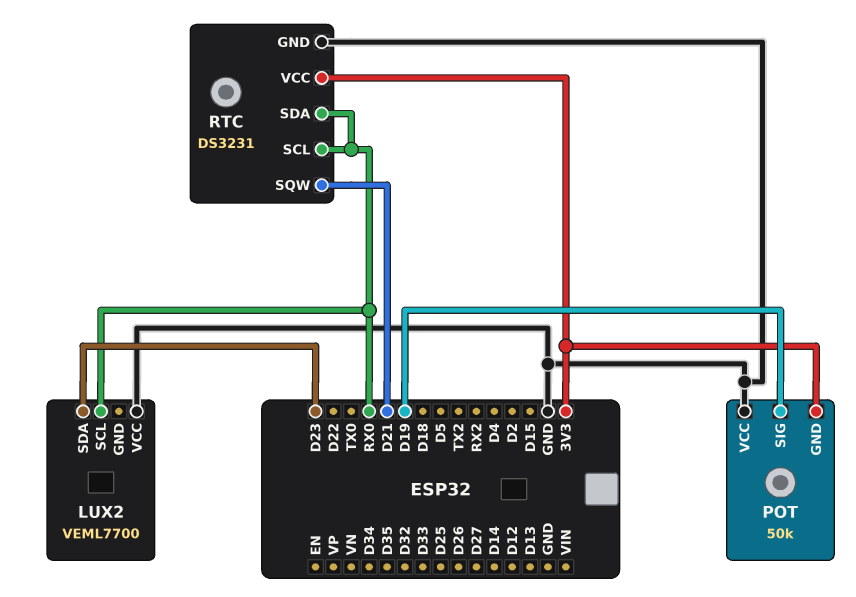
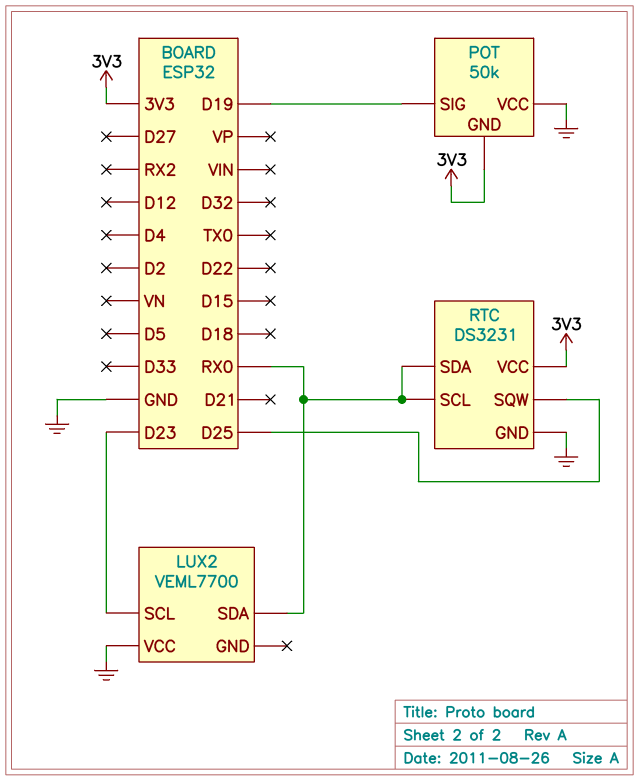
LUX2 pin SCL: RX0 -> D23
LUX2 pin SDA: D23 -> RX0
RTC pin SQW: D21 -> D25

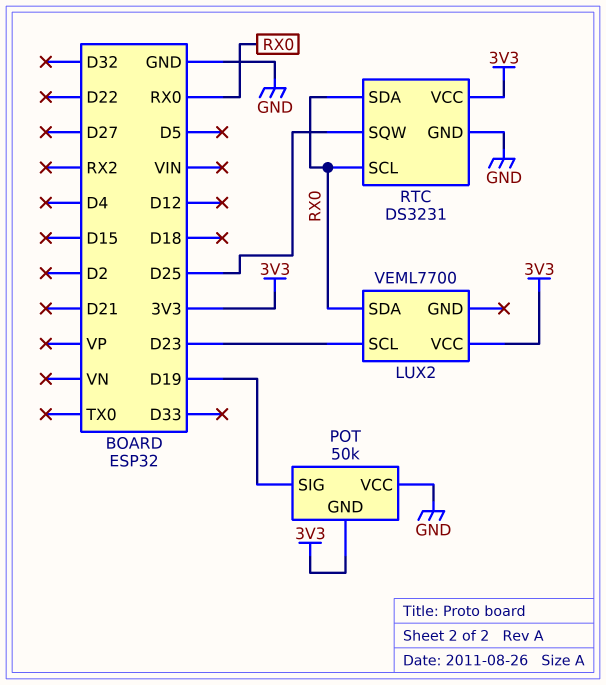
LUX2 pin VCC: GND -> 3V3

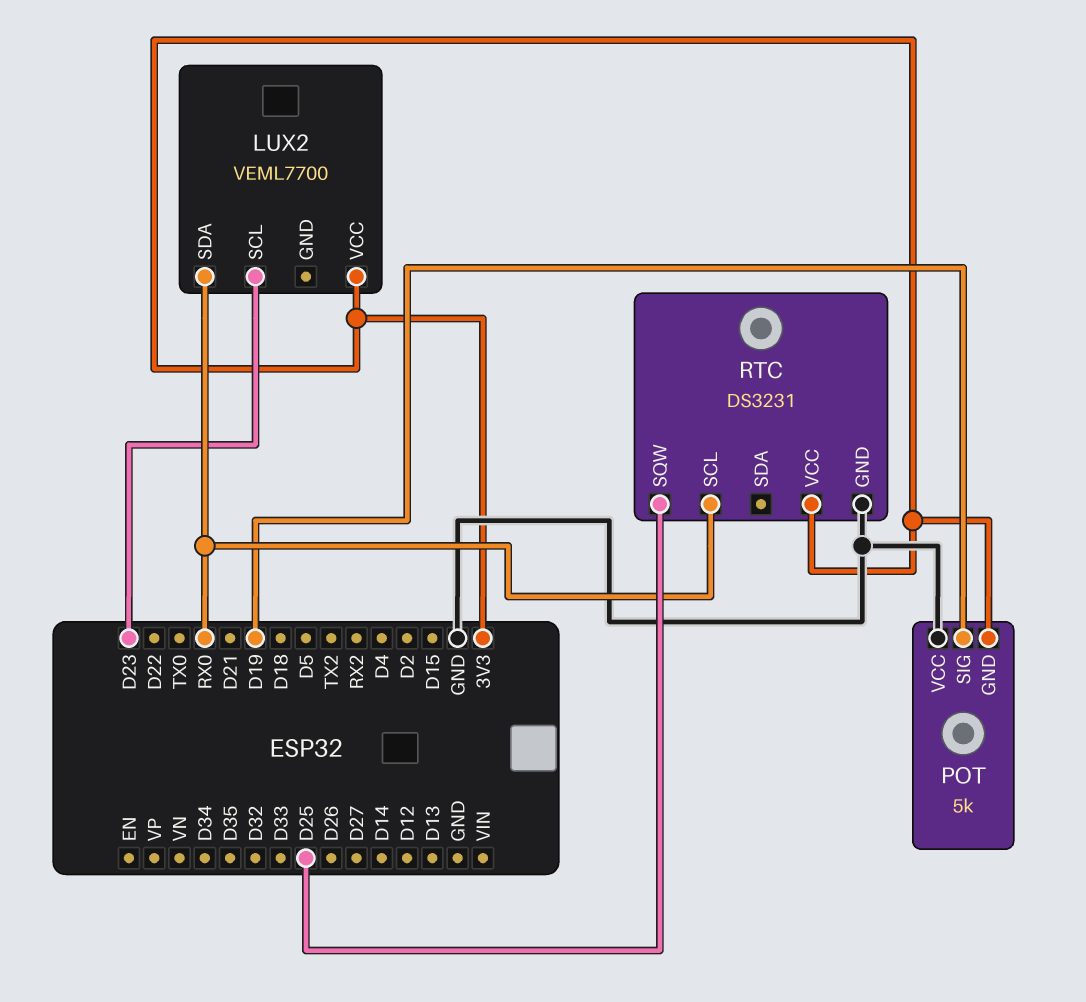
POT: 50k -> 5k
RTC pin SDA: RX0 -> none

